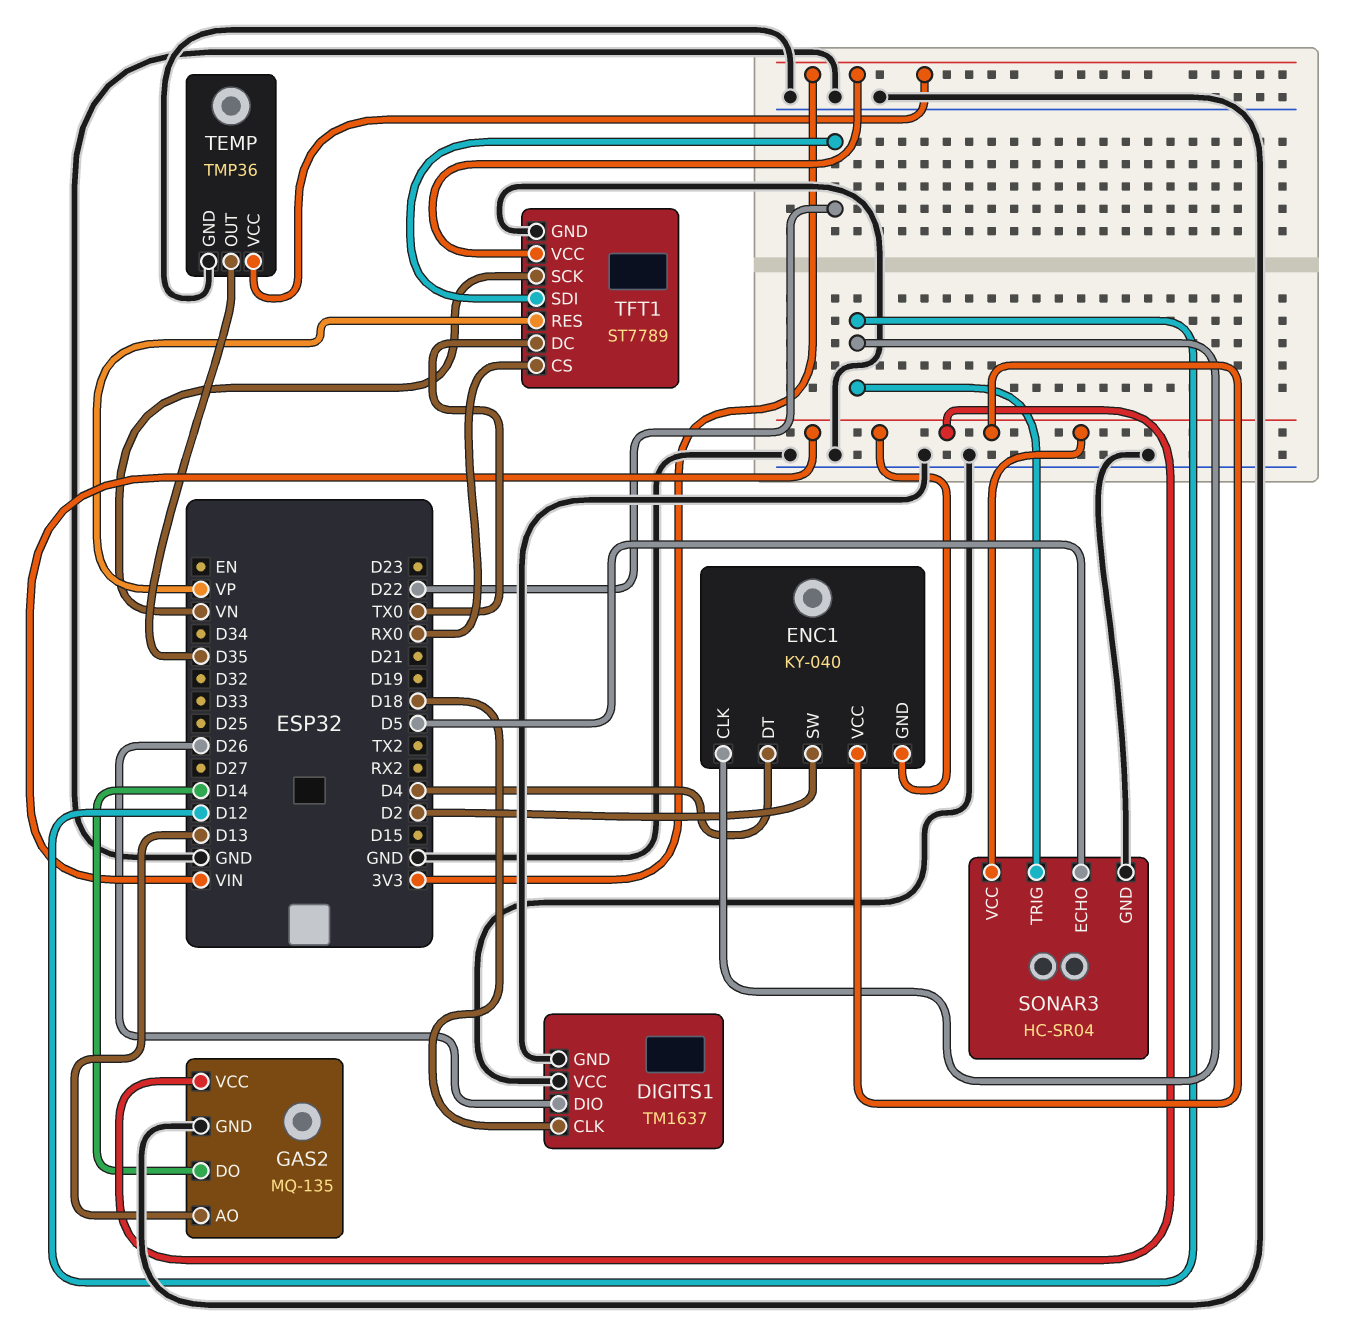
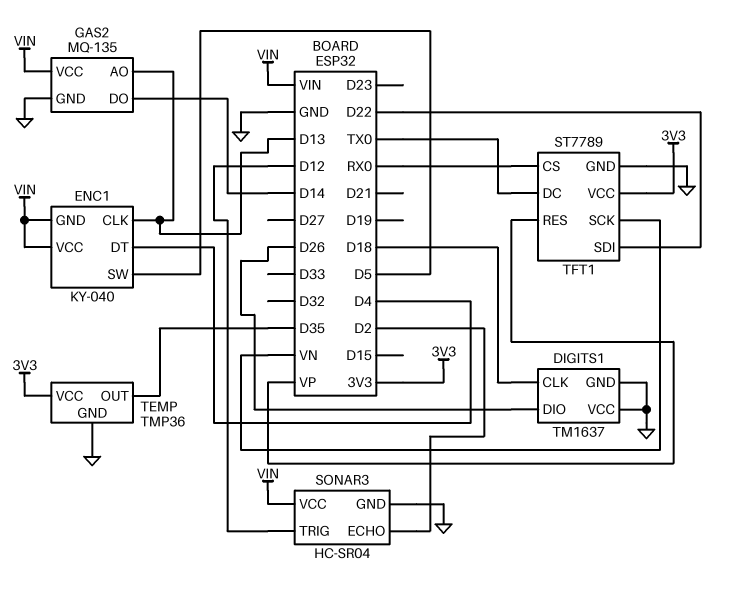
ENC1 pin CLK: D12 -> D13
ENC1 pin SW: D2 -> D5
SONAR3 pin ECHO: D5 -> D2

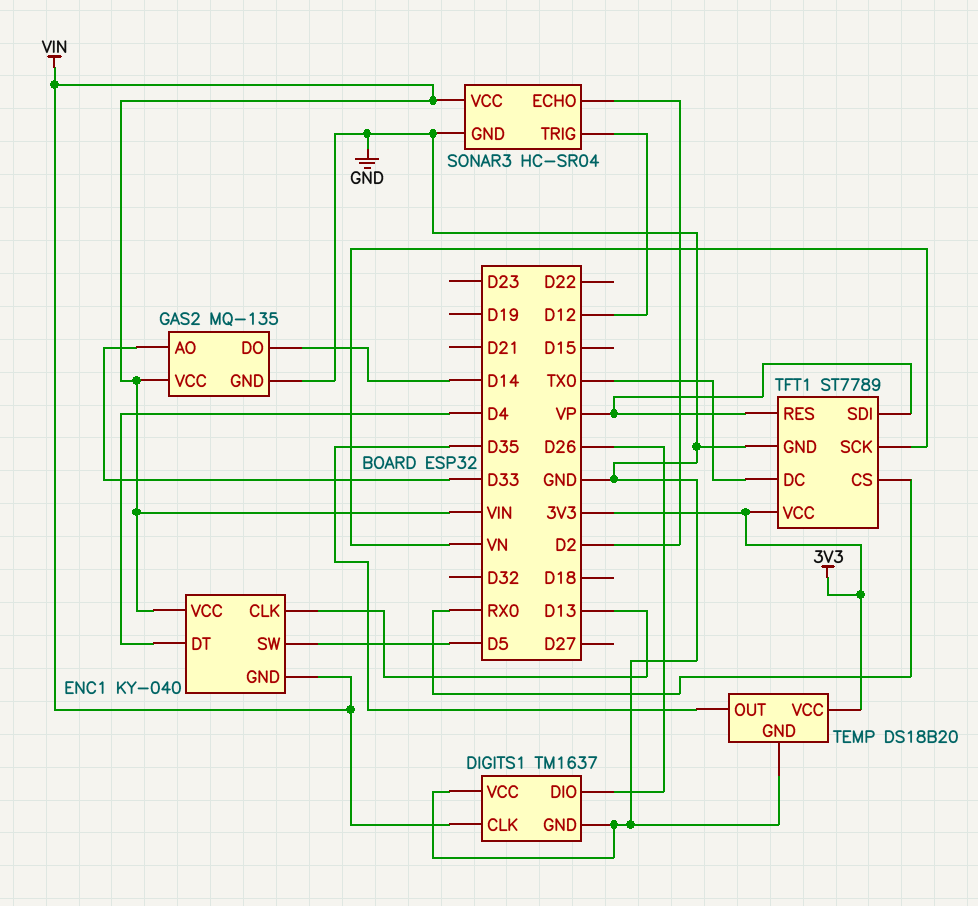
DIGITS1 pin CLK: D18 -> VIN
GAS2 pin AO: D13 -> D33
TEMP: TMP36 -> DS18B20
TFT1 pin SDI: D22 -> VP

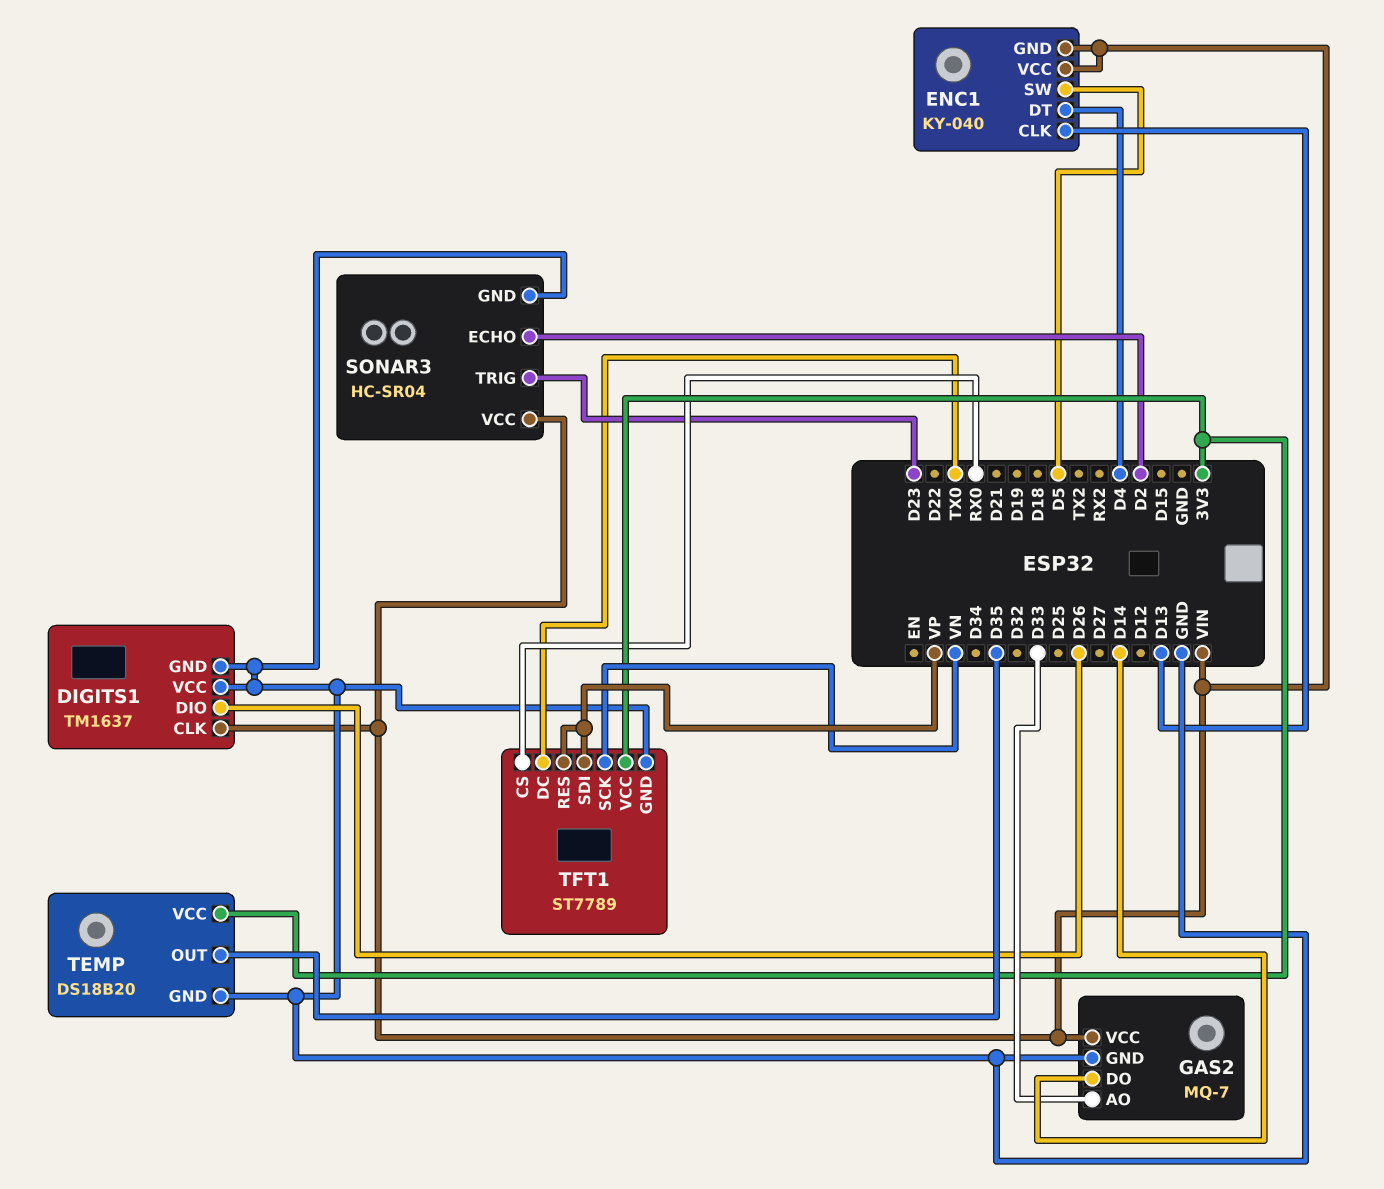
GAS2: MQ-135 -> MQ-7
SONAR3 pin TRIG: D12 -> D23

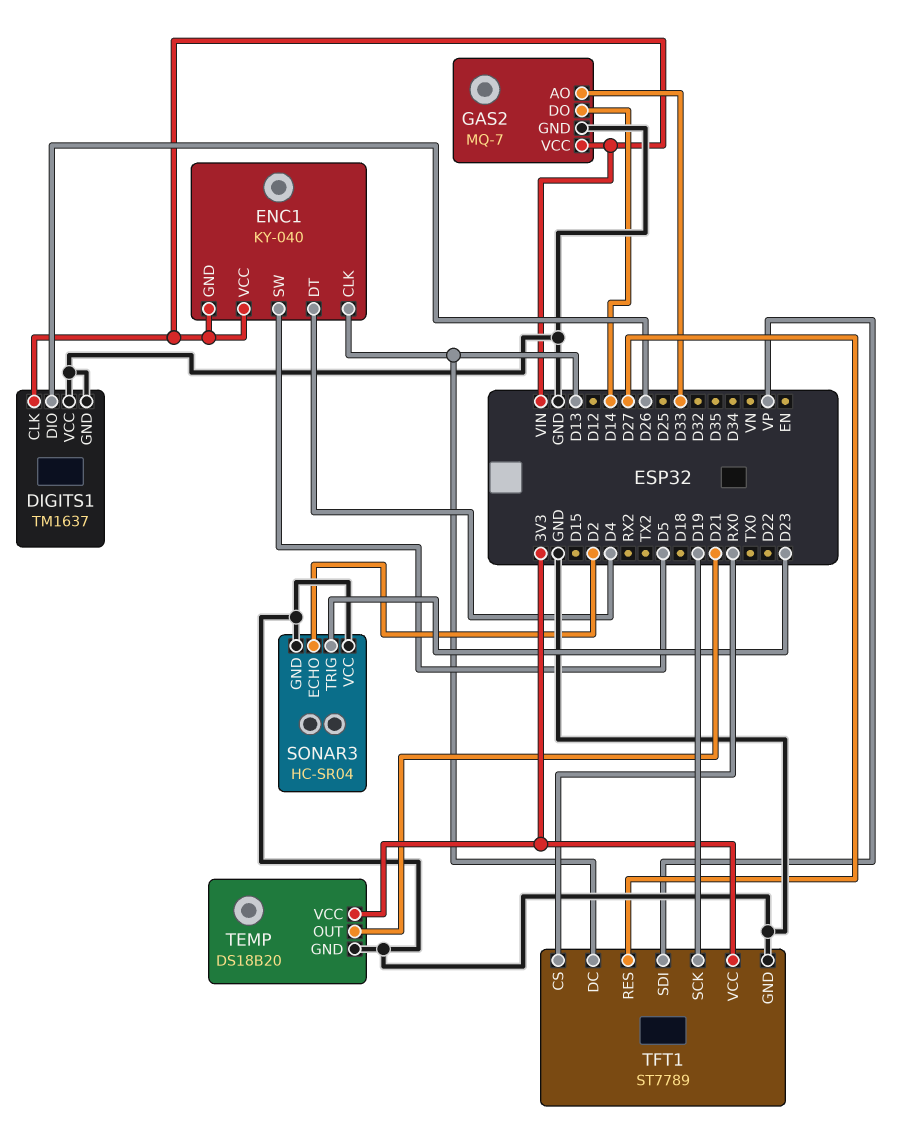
SONAR3 pin VCC: VIN -> GND
TEMP pin OUT: D35 -> D21
TFT1 pin DC: TX0 -> D13
TFT1 pin RES: VP -> D27
TFT1 pin SCK: VN -> D19

